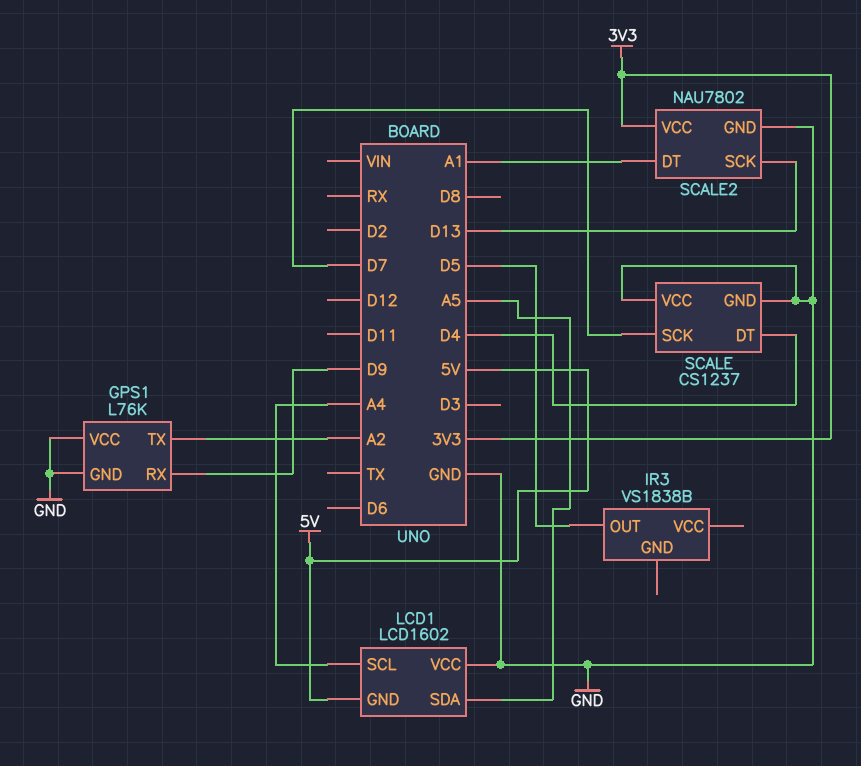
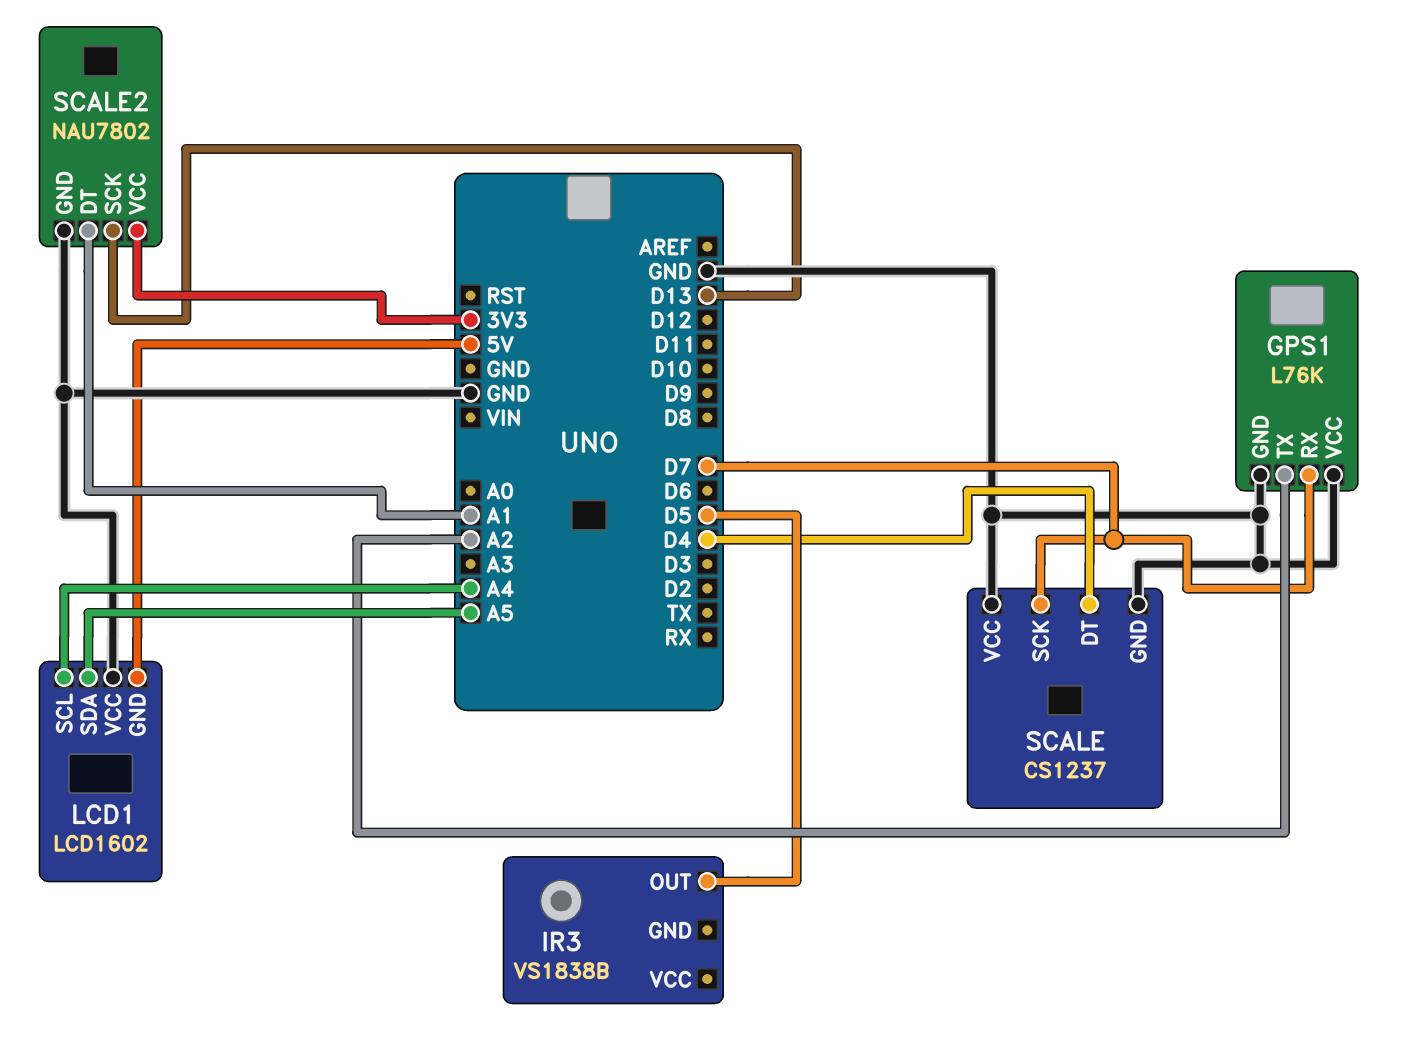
GPS1 pin RX: D9 -> D7

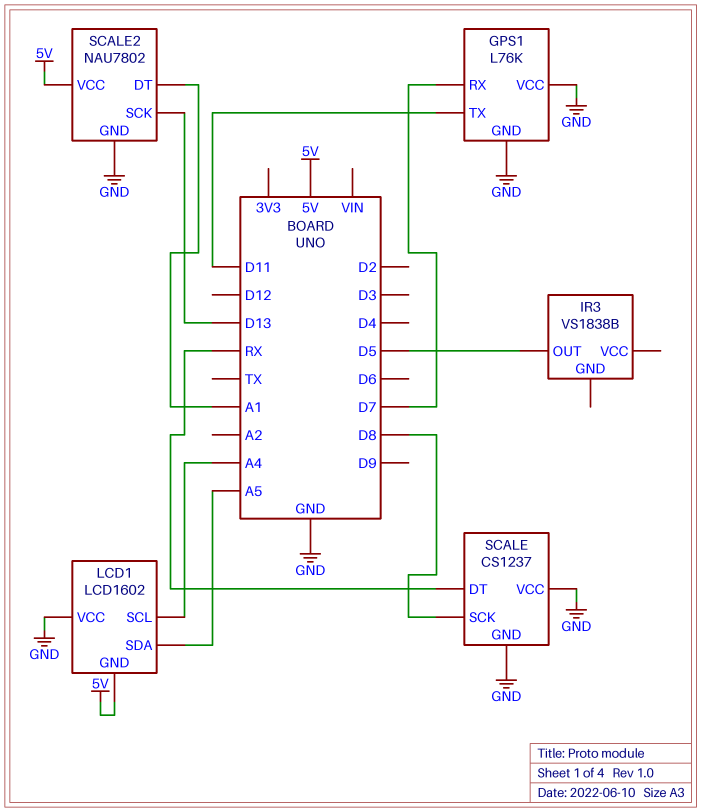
GPS1 pin TX: A2 -> D11
SCALE pin DT: D4 -> RX
SCALE pin SCK: D7 -> D8
SCALE2 pin VCC: 3V3 -> 5V

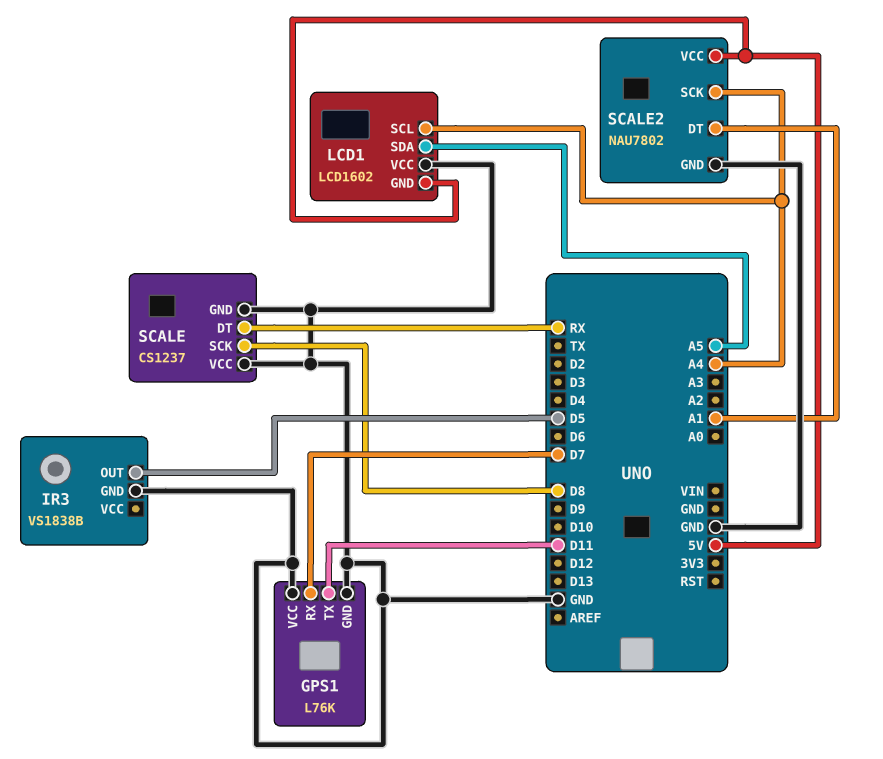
IR3 pin GND: none -> GND
SCALE2 pin SCK: D13 -> A4

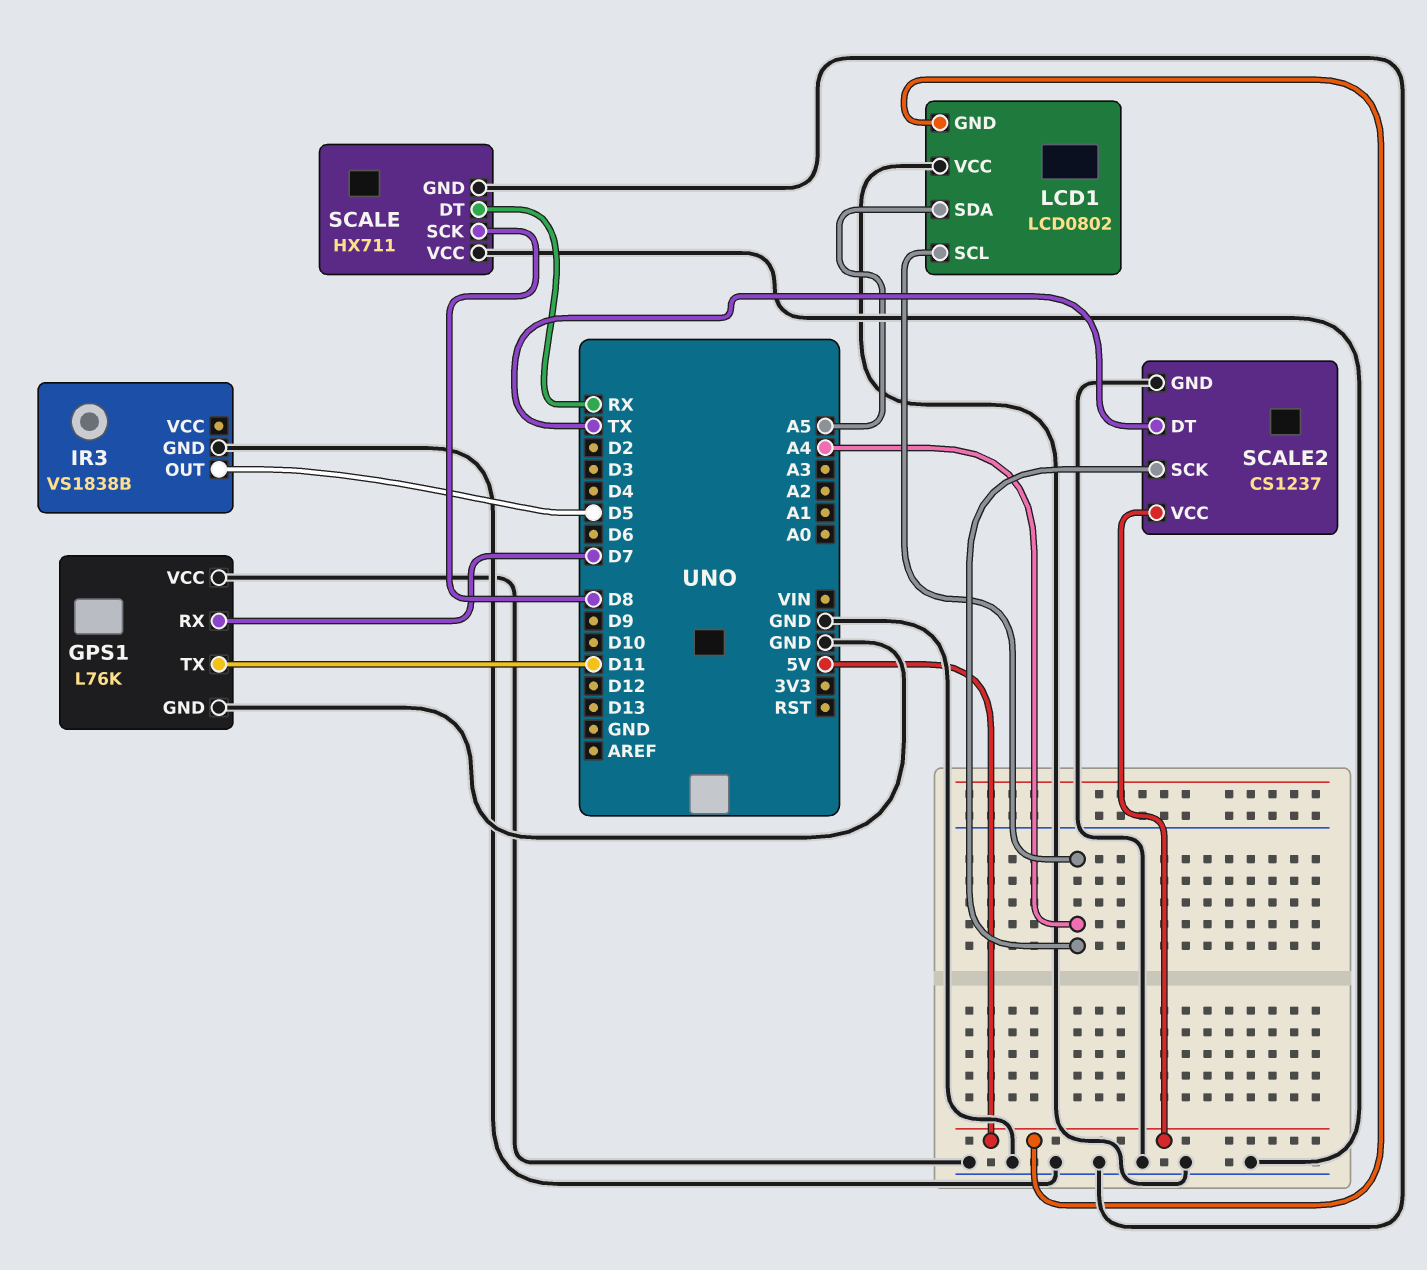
LCD1: LCD1602 -> LCD0802
SCALE: CS1237 -> HX711
SCALE2: NAU7802 -> CS1237
SCALE2 pin DT: A1 -> TX

